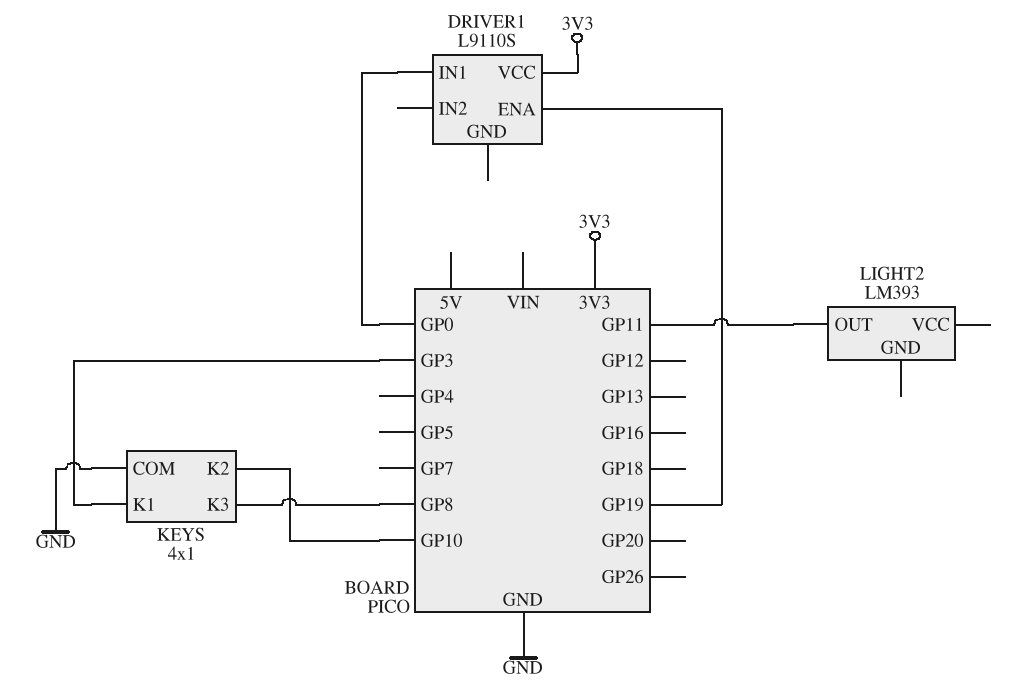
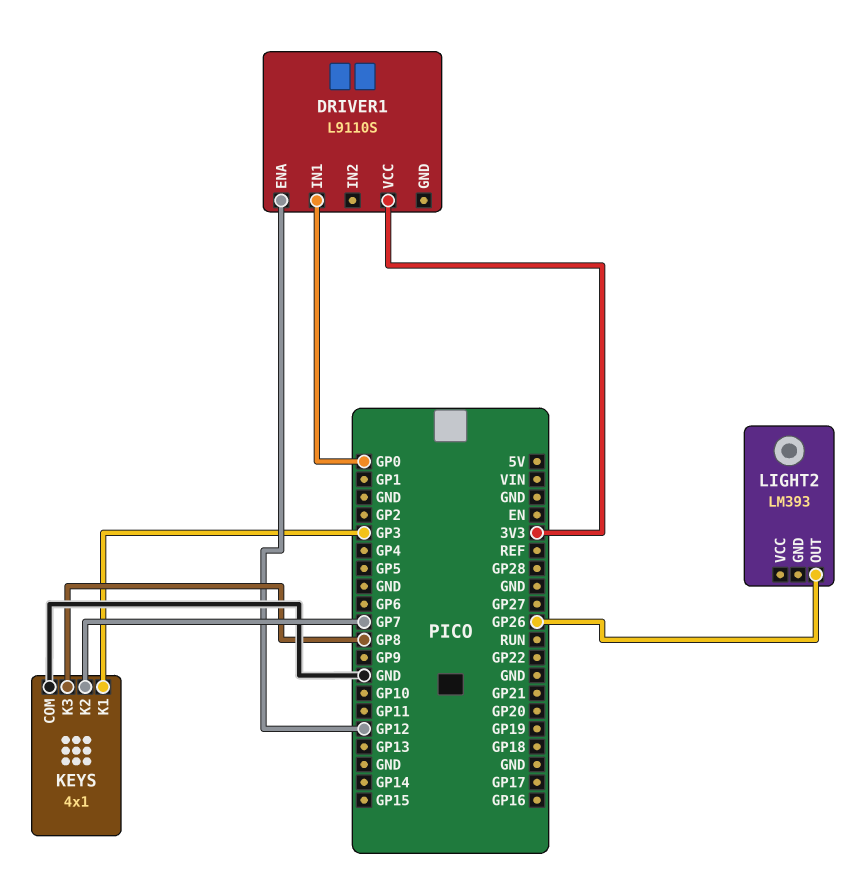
DRIVER1 pin ENA: GP19 -> GP12
KEYS pin K2: GP10 -> GP7
LIGHT2 pin OUT: GP11 -> GP26

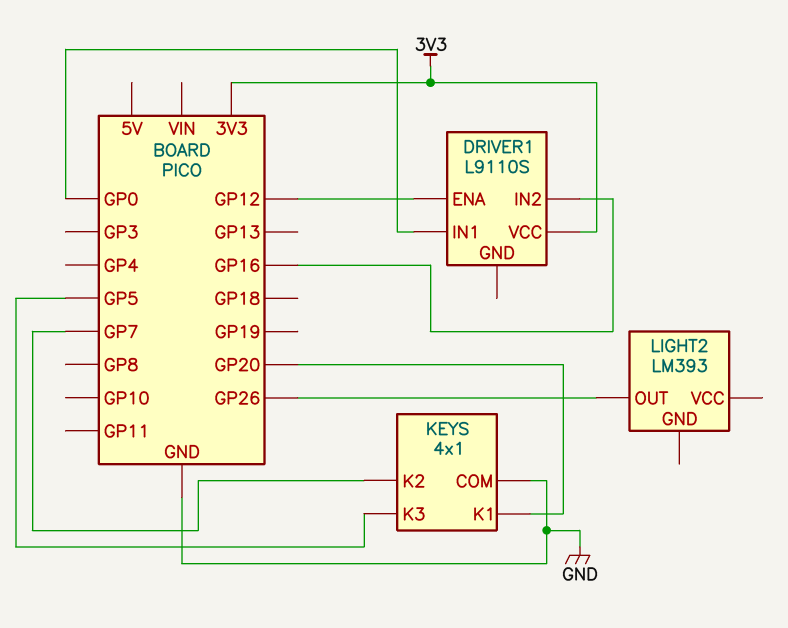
DRIVER1 pin IN2: none -> GP16
KEYS pin K1: GP3 -> GP20
KEYS pin K3: GP8 -> GP5

